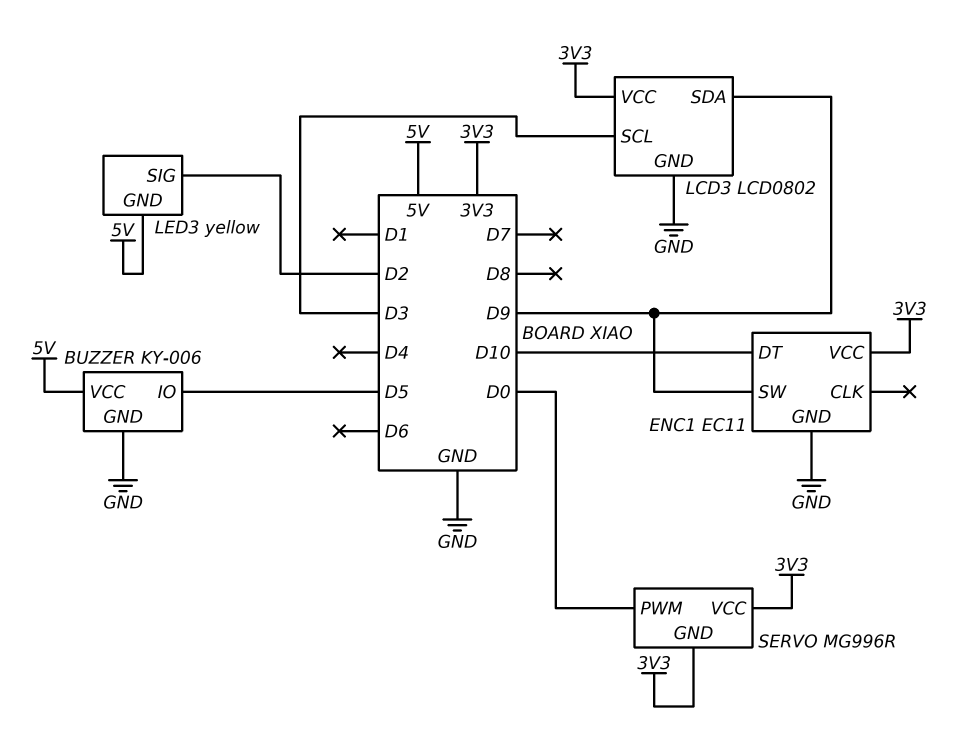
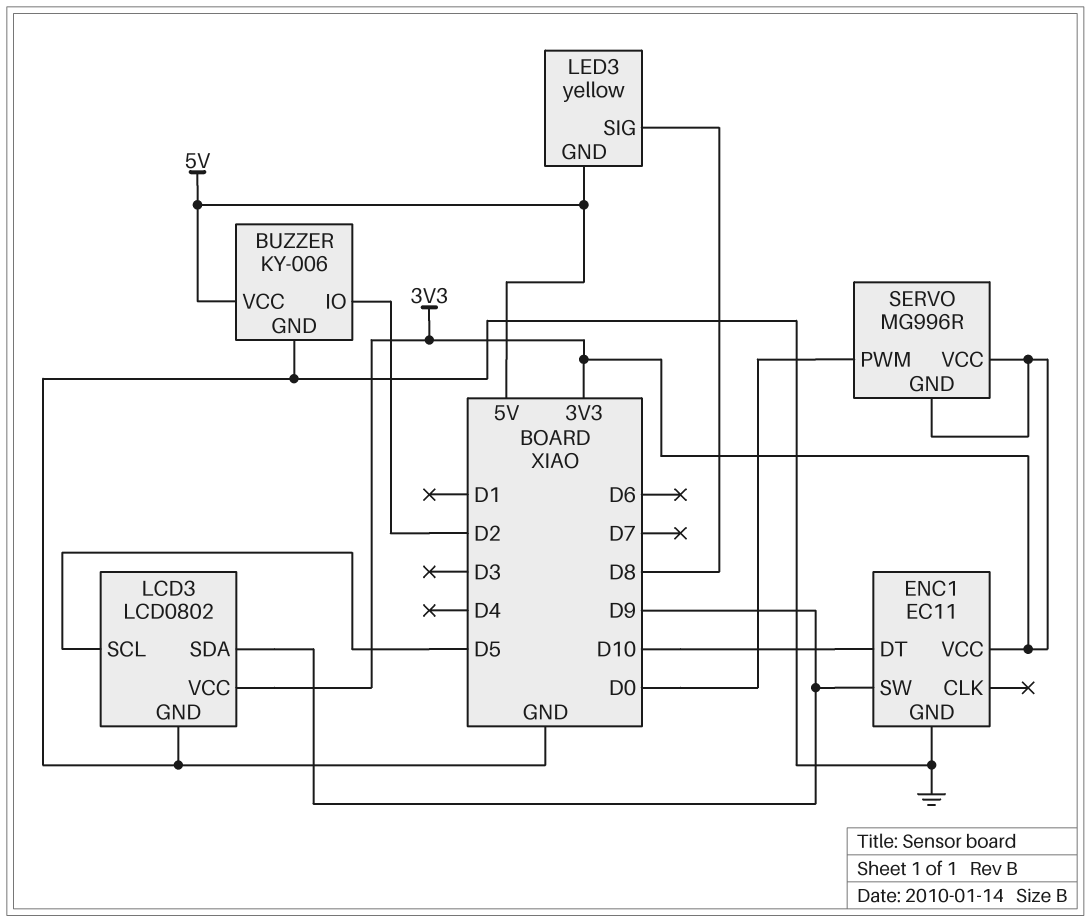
BUZZER pin IO: D5 -> D2
LCD3 pin SCL: D3 -> D5
LED3 pin SIG: D2 -> D8

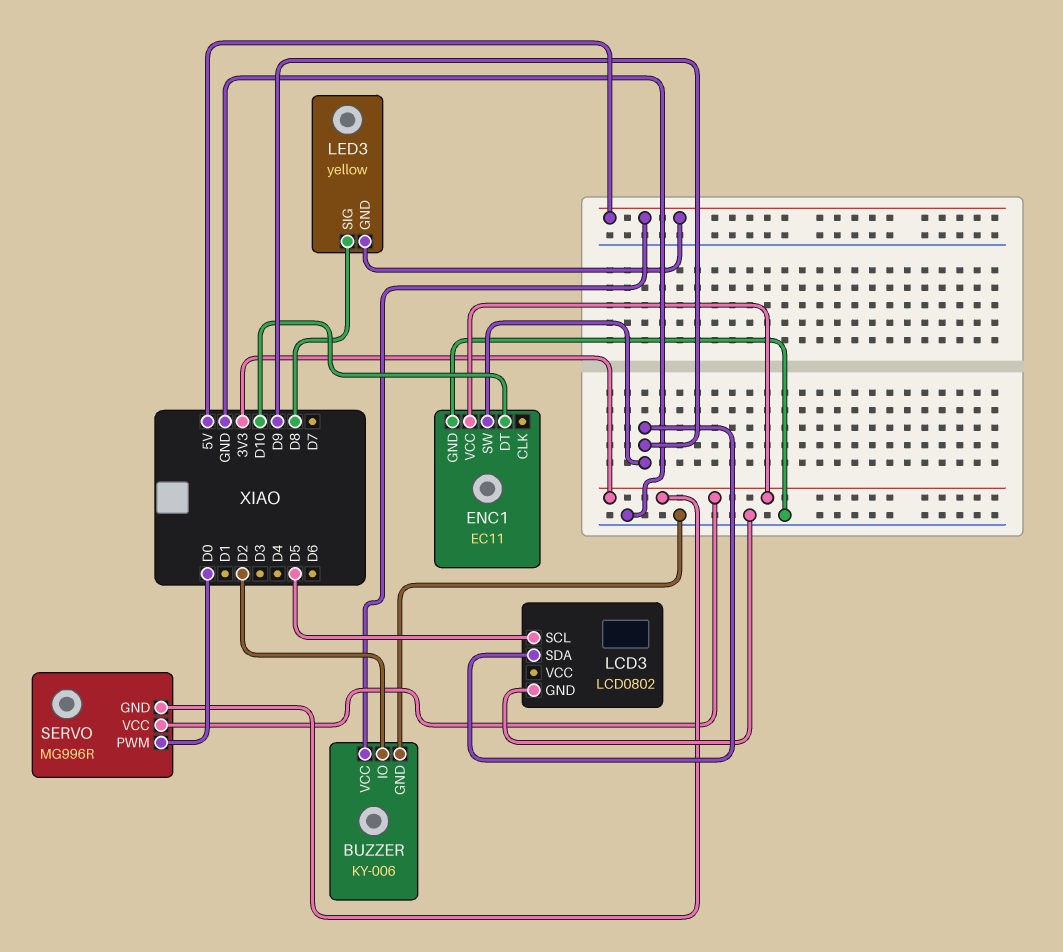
LCD3 pin VCC: 3V3 -> none

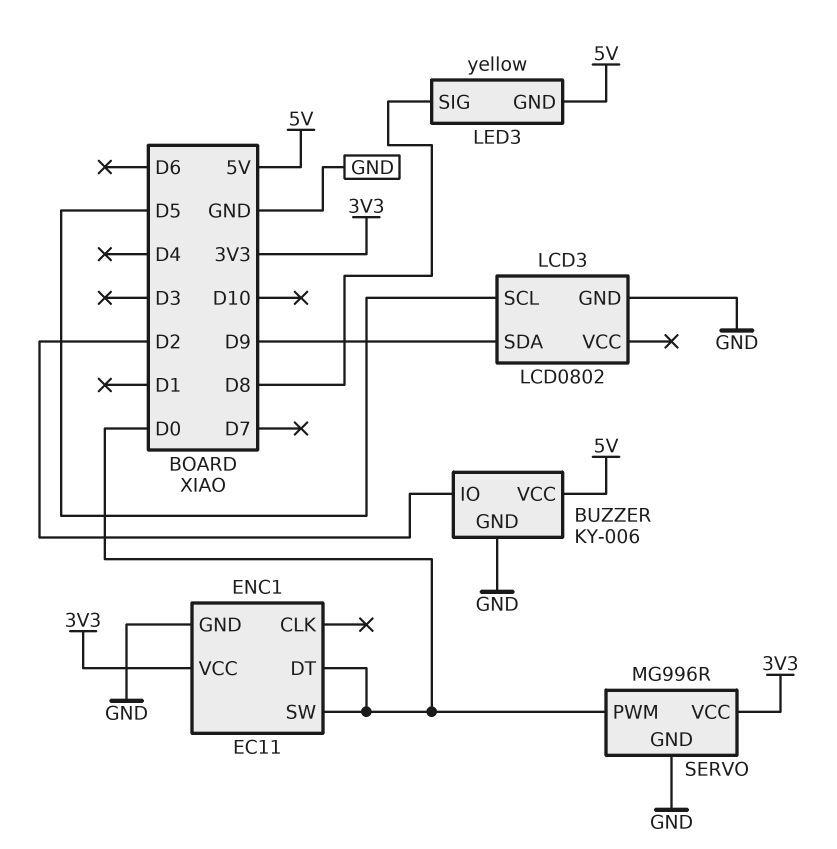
ENC1 pin DT: D10 -> D0
ENC1 pin SW: D9 -> D0
SERVO pin GND: 3V3 -> GND

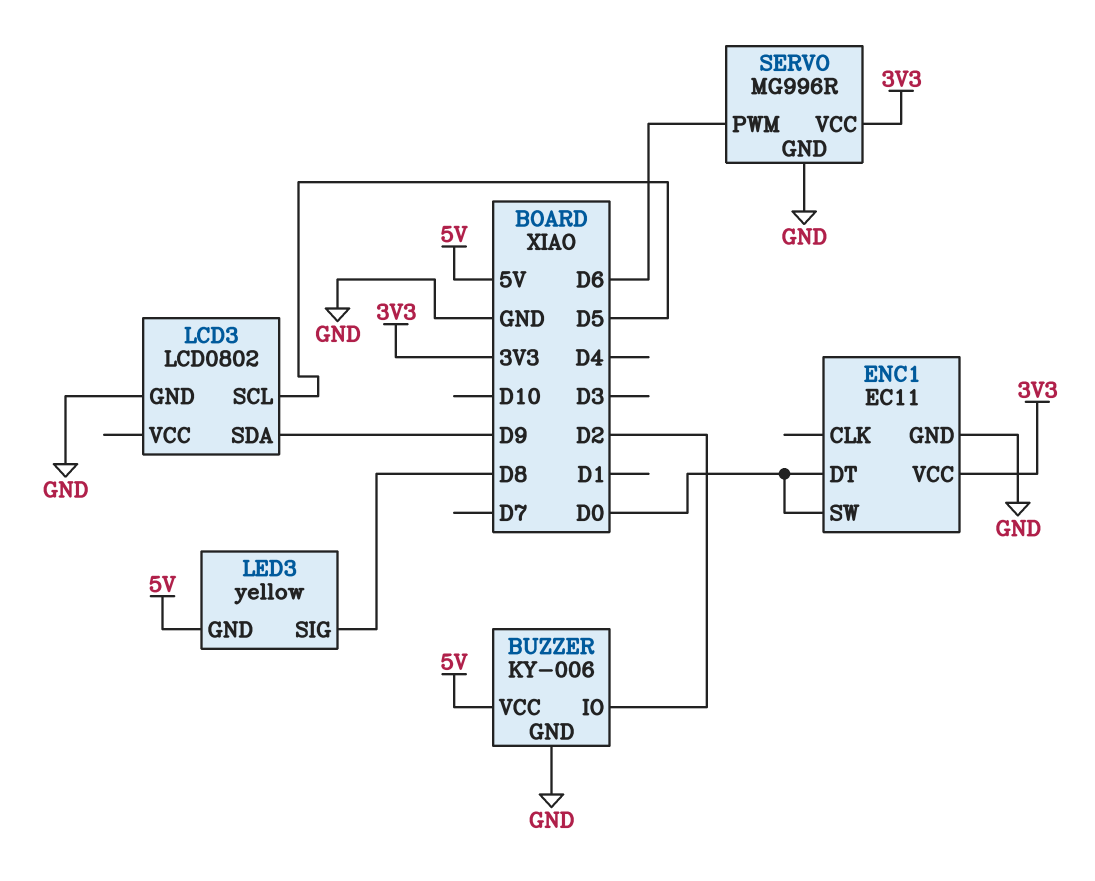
SERVO pin PWM: D0 -> D6

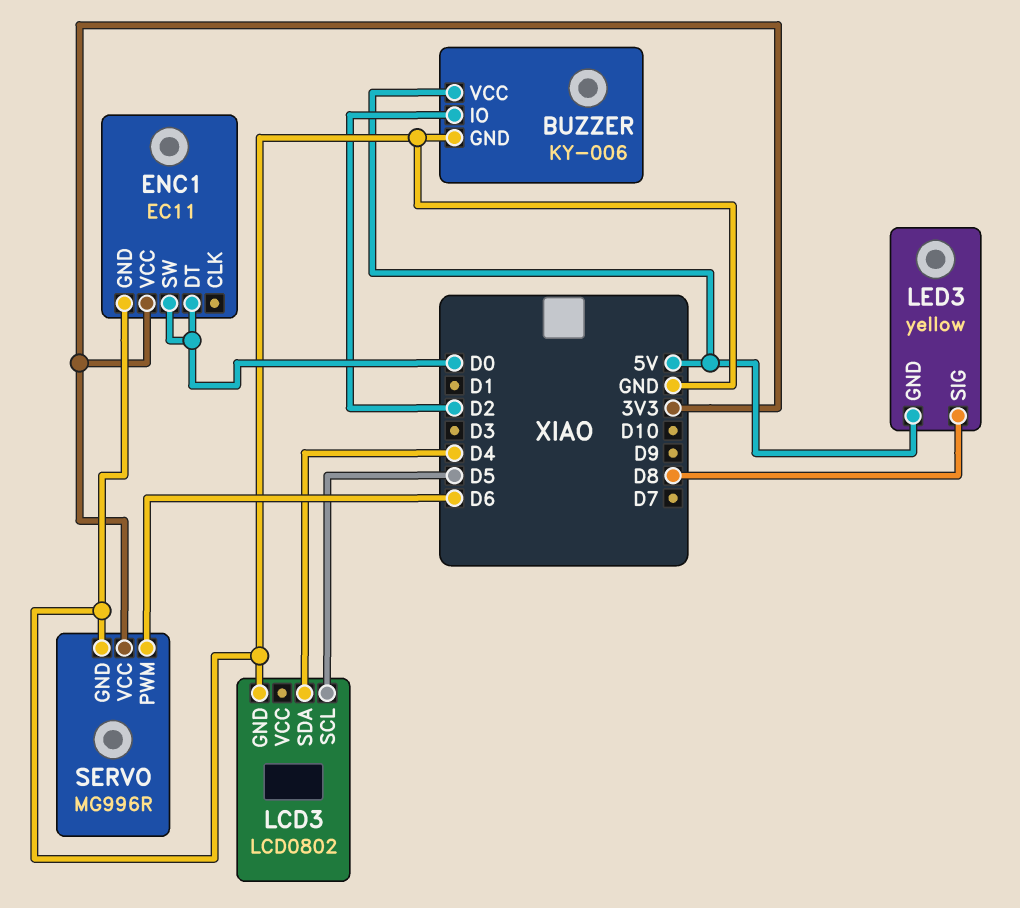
LCD3 pin SDA: D9 -> D4

